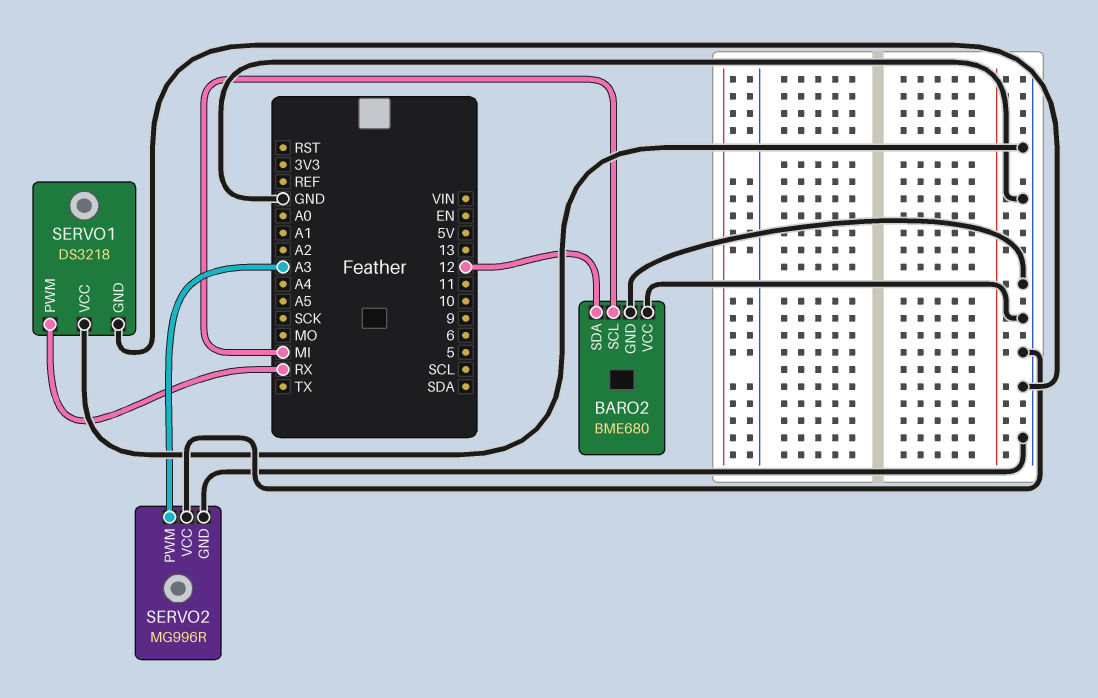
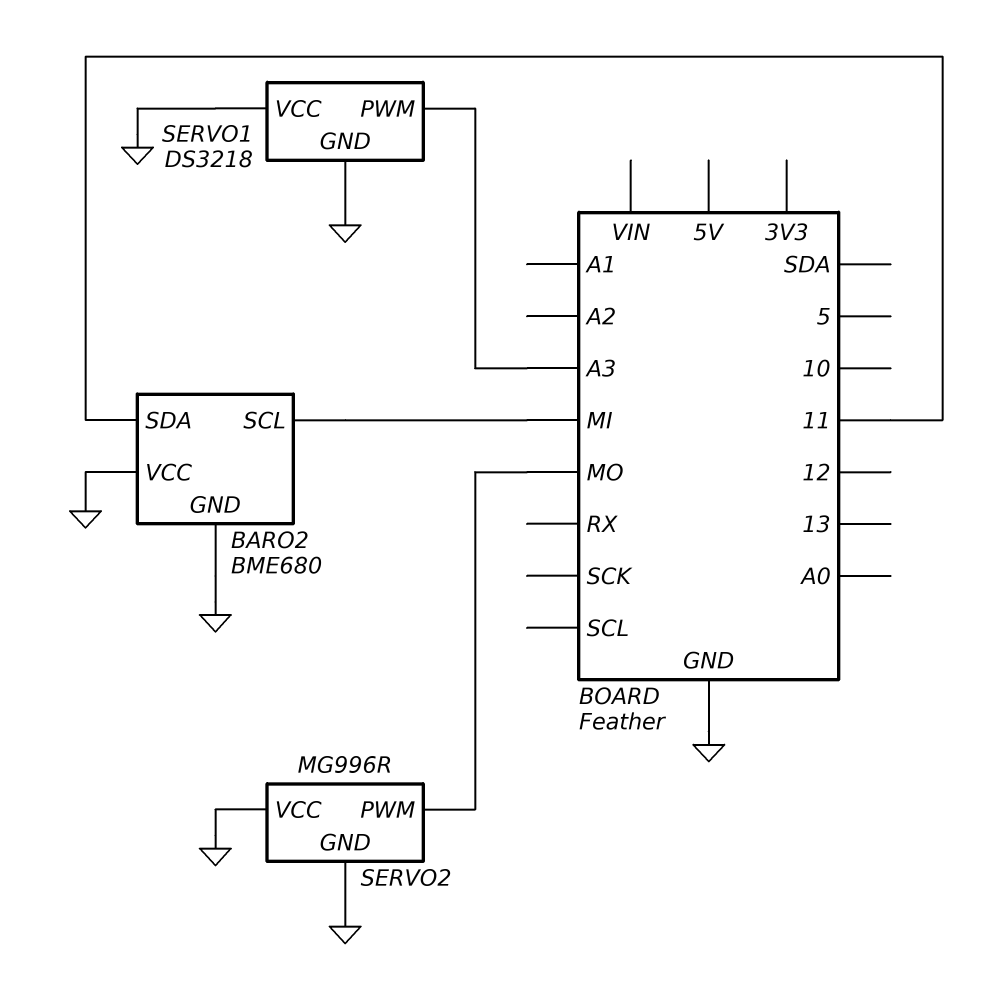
BARO2 pin SDA: 12 -> 11
SERVO1 pin PWM: RX -> A3
SERVO2 pin PWM: A3 -> MO

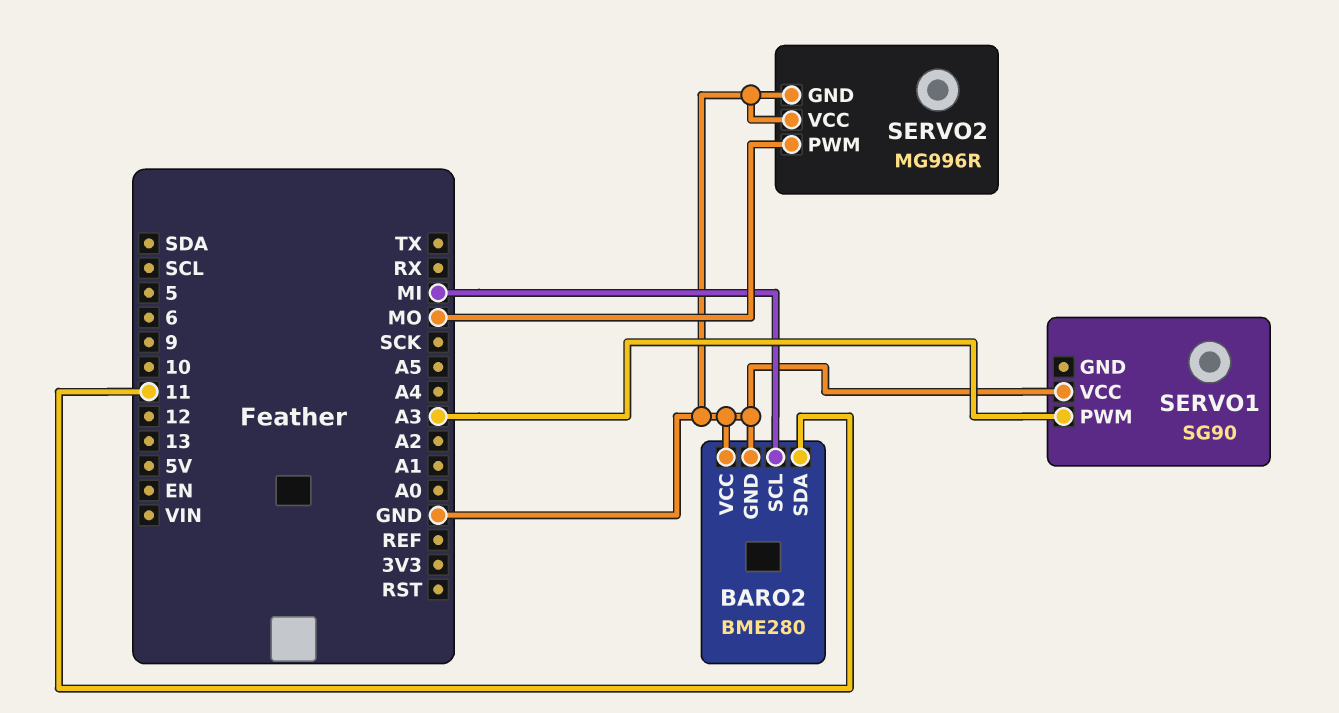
BARO2: BME680 -> BME280
SERVO1: DS3218 -> SG90
SERVO1 pin GND: GND -> none

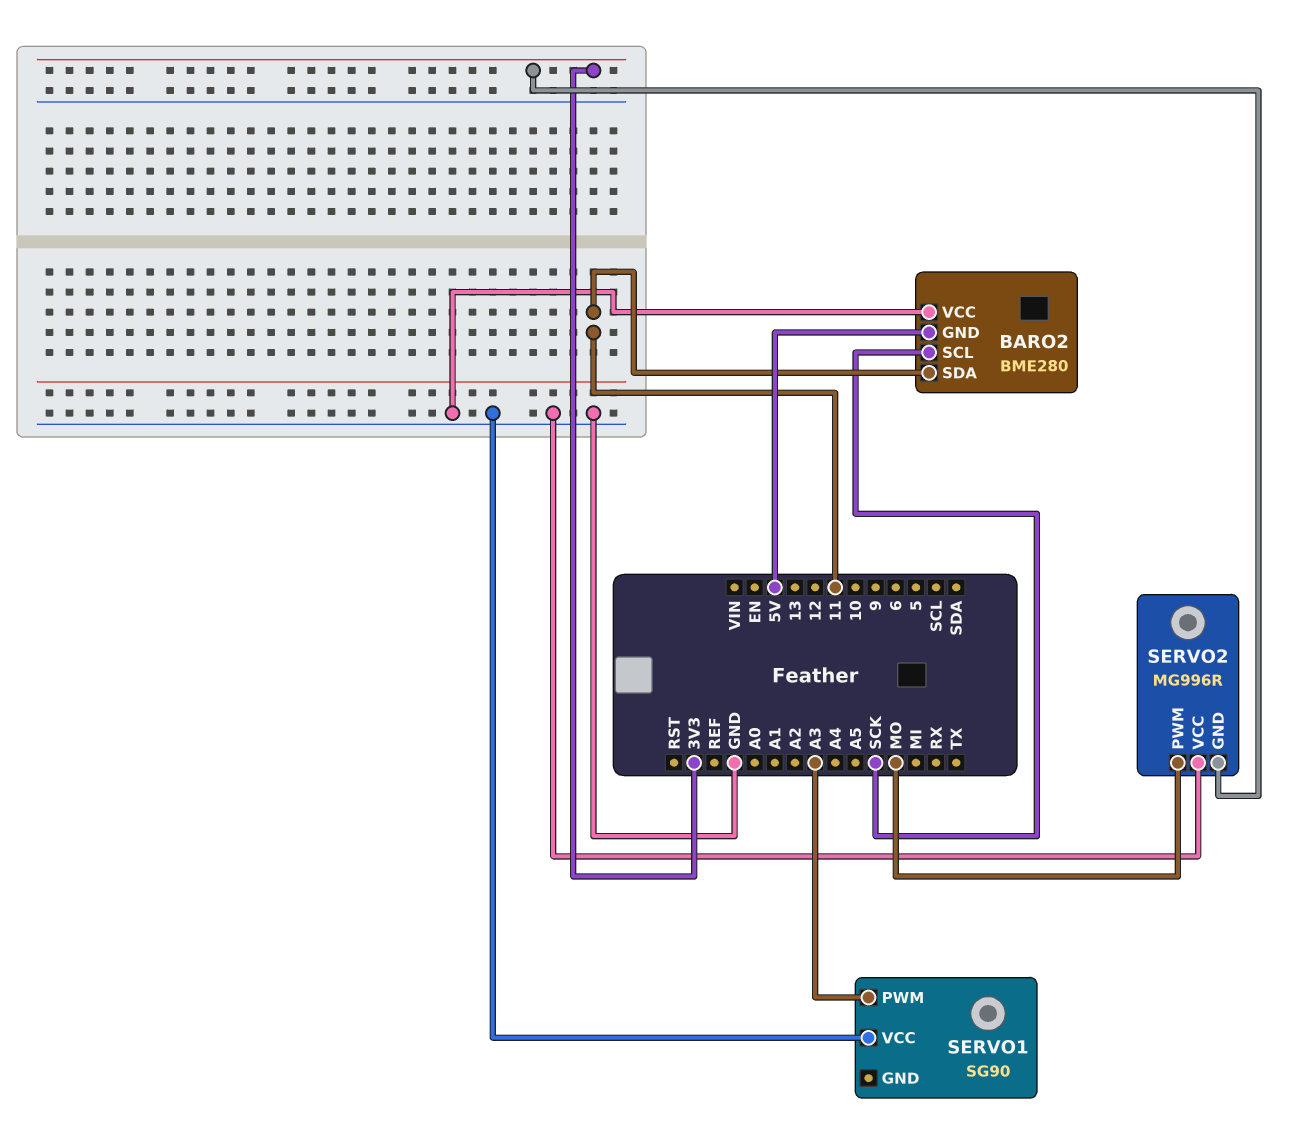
BARO2 pin GND: GND -> 5V
BARO2 pin SCL: MI -> SCK
SERVO2 pin GND: GND -> 3V3

